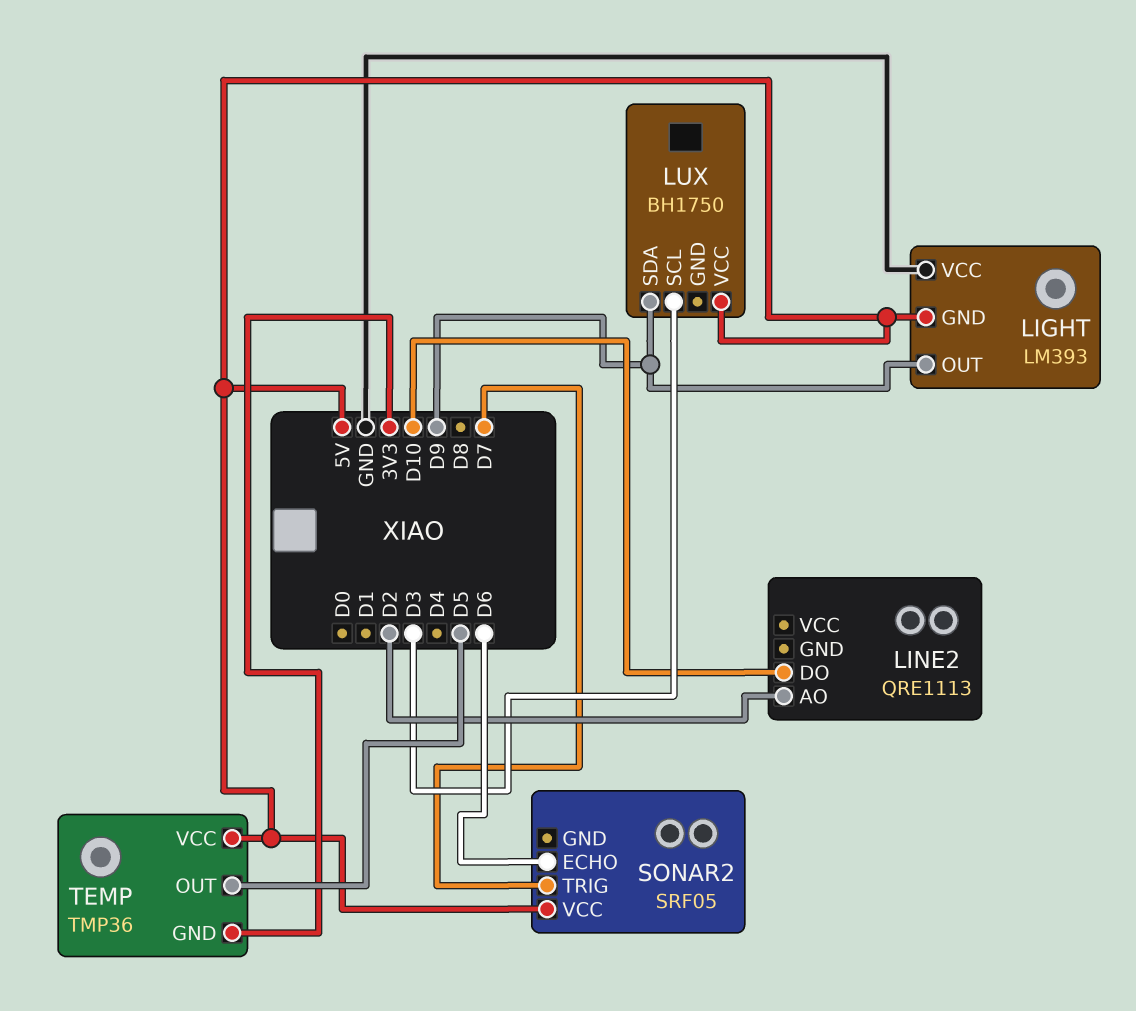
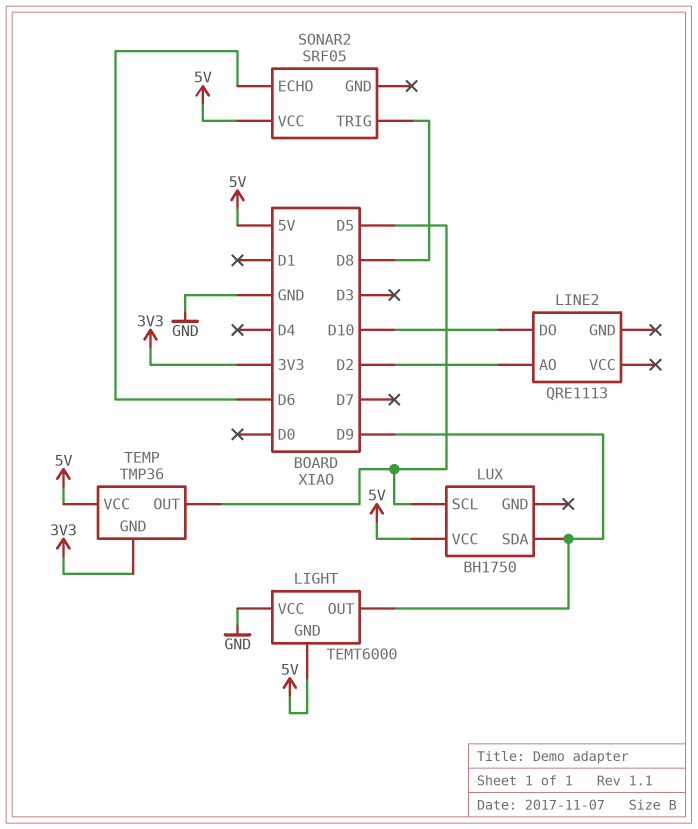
LIGHT: LM393 -> TEMT6000
LUX pin SCL: D3 -> D5
SONAR2 pin TRIG: D7 -> D8

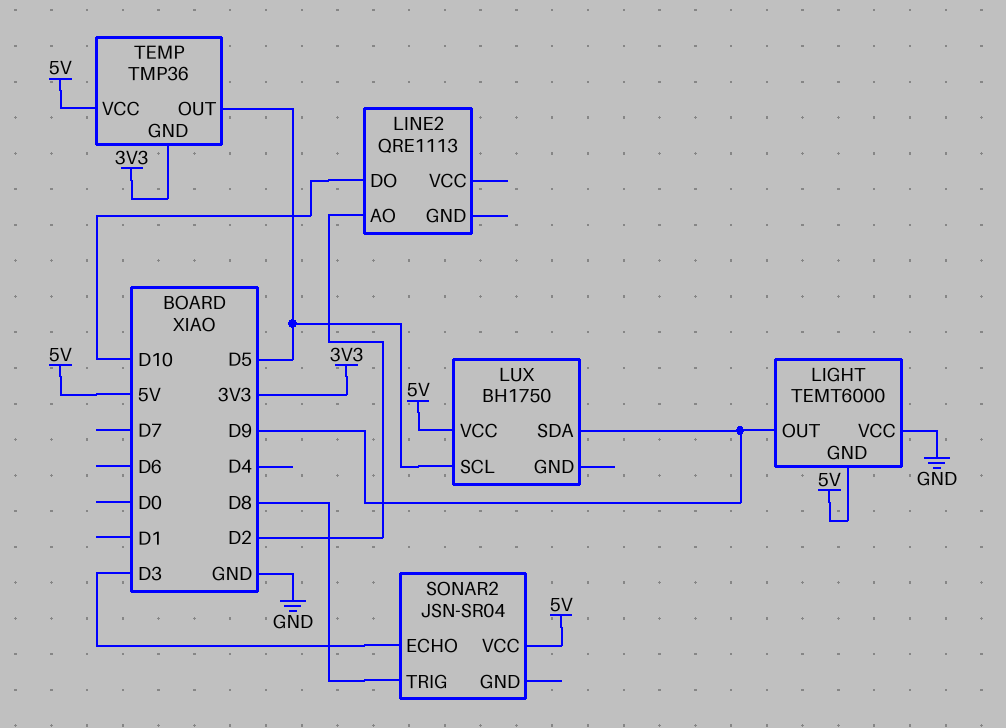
SONAR2: SRF05 -> JSN-SR04
SONAR2 pin ECHO: D6 -> D3

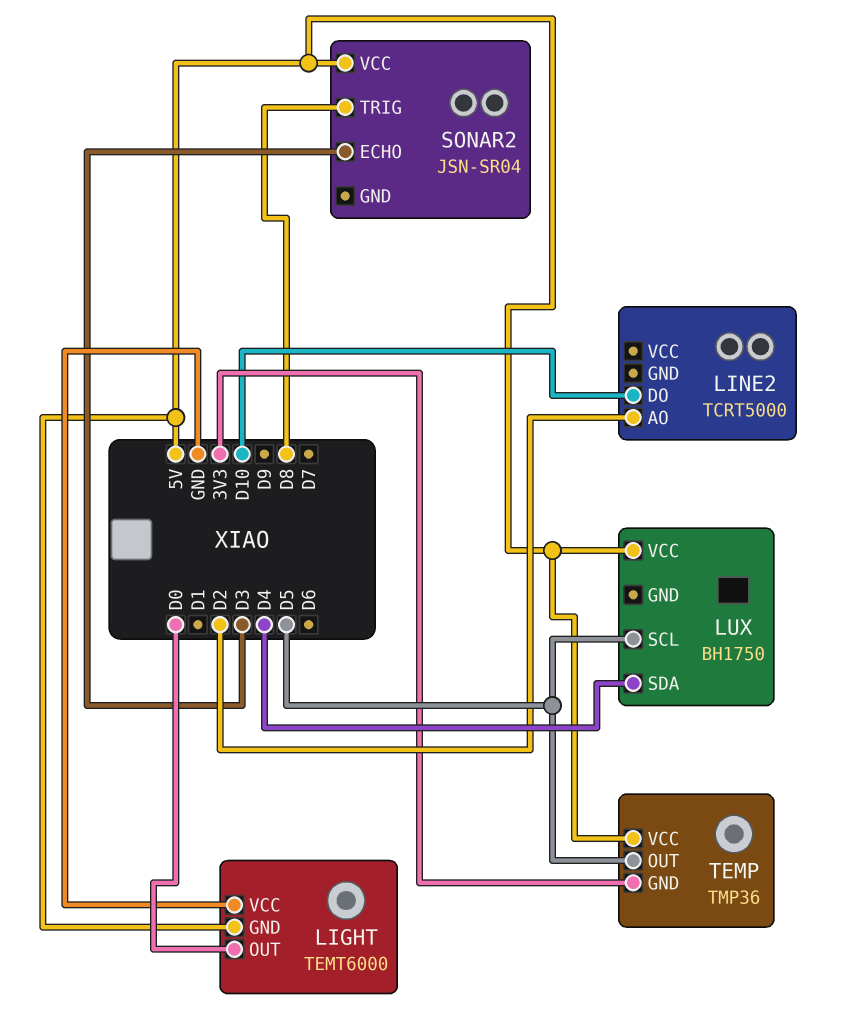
LIGHT pin OUT: D9 -> D0
LINE2: QRE1113 -> TCRT5000
LUX pin SDA: D9 -> D4

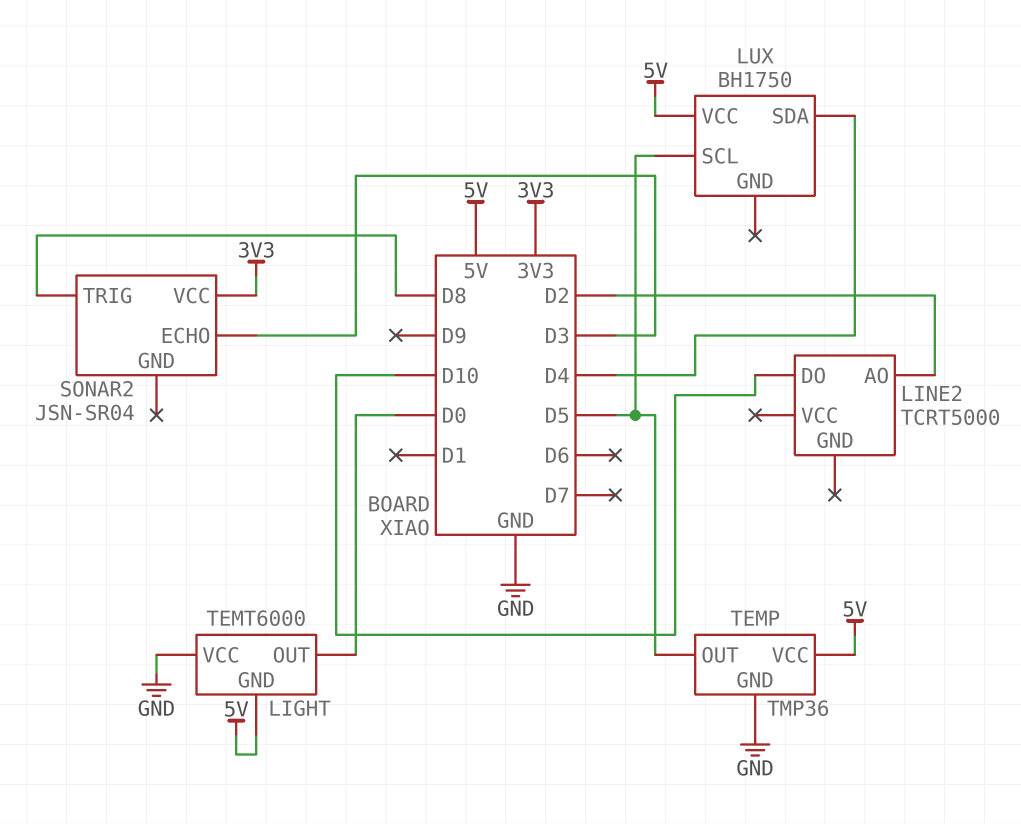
SONAR2 pin VCC: 5V -> 3V3
TEMP pin GND: 3V3 -> GND

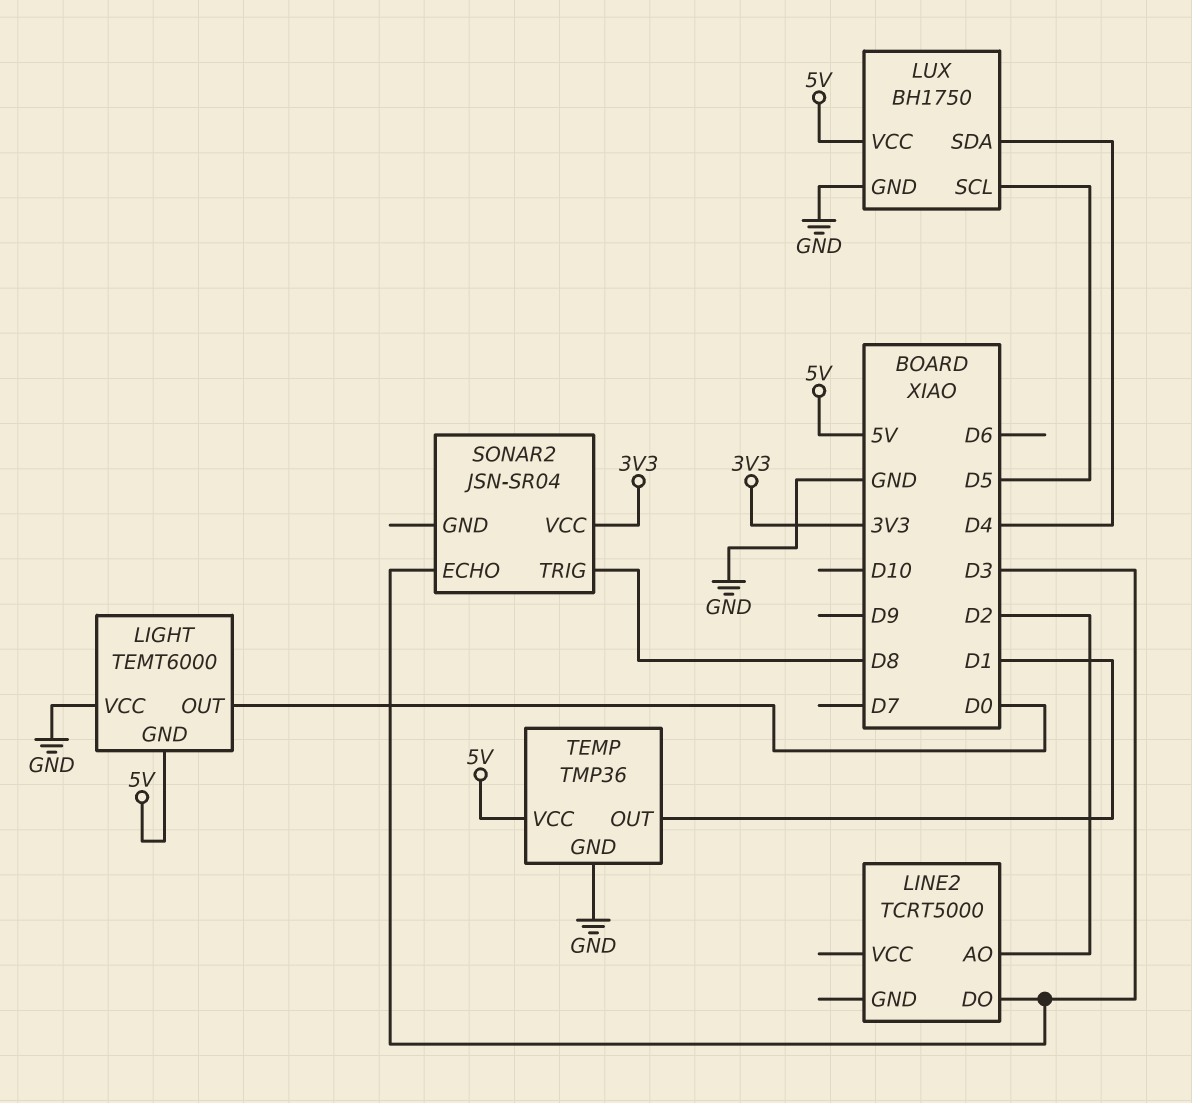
LINE2 pin DO: D10 -> D3
LUX pin GND: none -> GND
TEMP pin OUT: D5 -> D1

